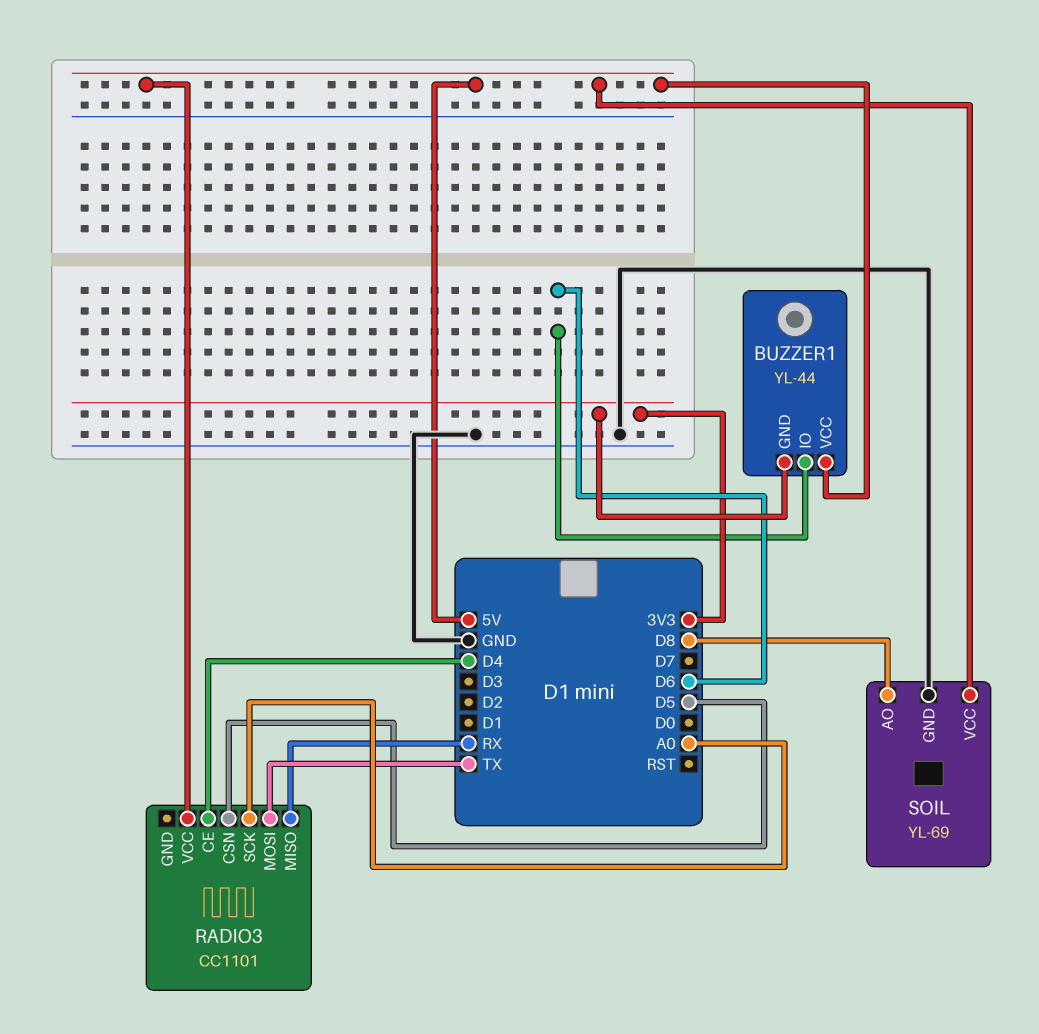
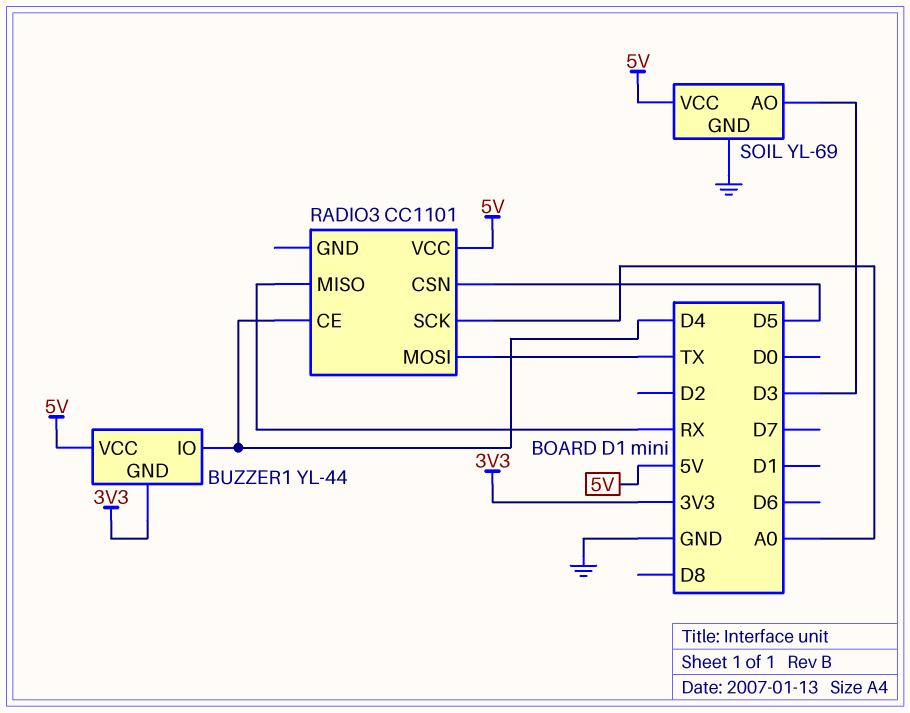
BUZZER1 pin IO: D6 -> D4
SOIL pin AO: D8 -> D3

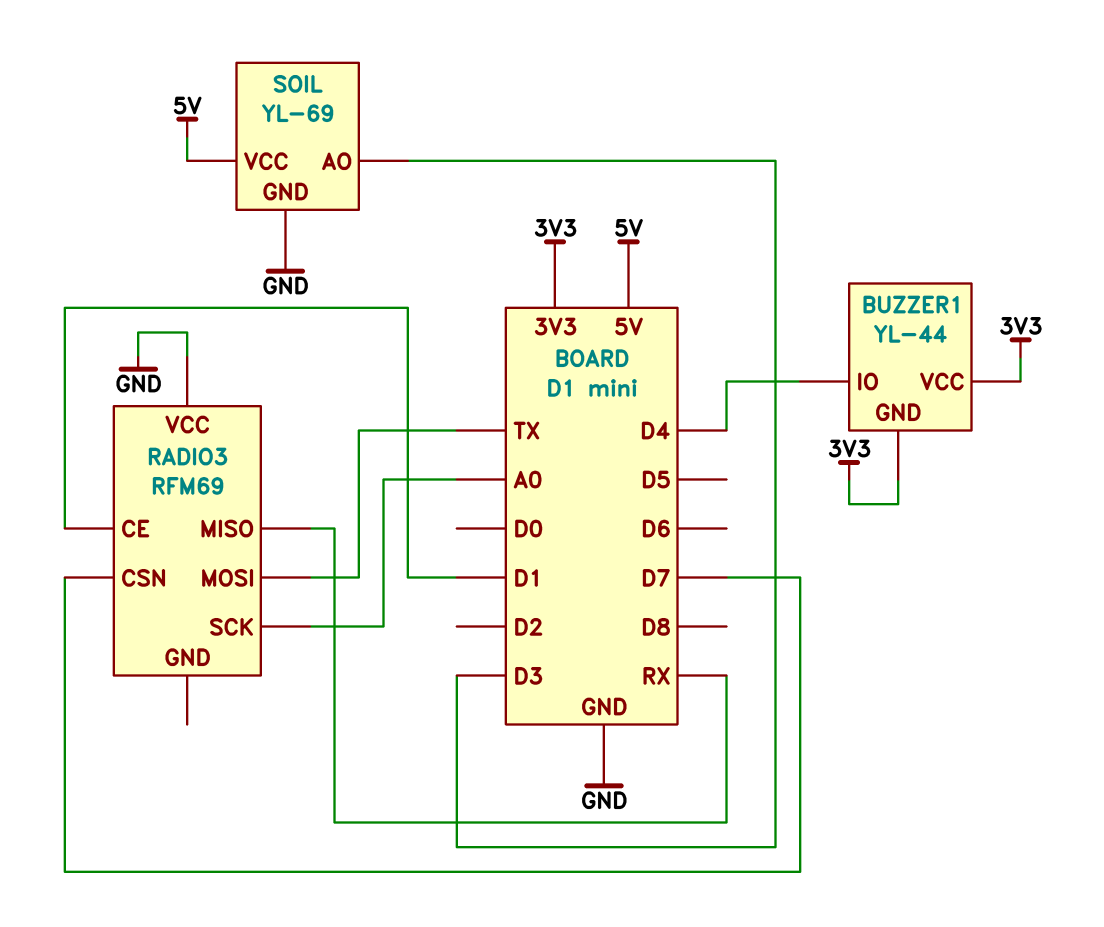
BUZZER1 pin VCC: 5V -> 3V3
RADIO3: CC1101 -> RFM69
RADIO3 pin CE: D4 -> D1
RADIO3 pin CSN: D5 -> D7
RADIO3 pin VCC: 5V -> GND

